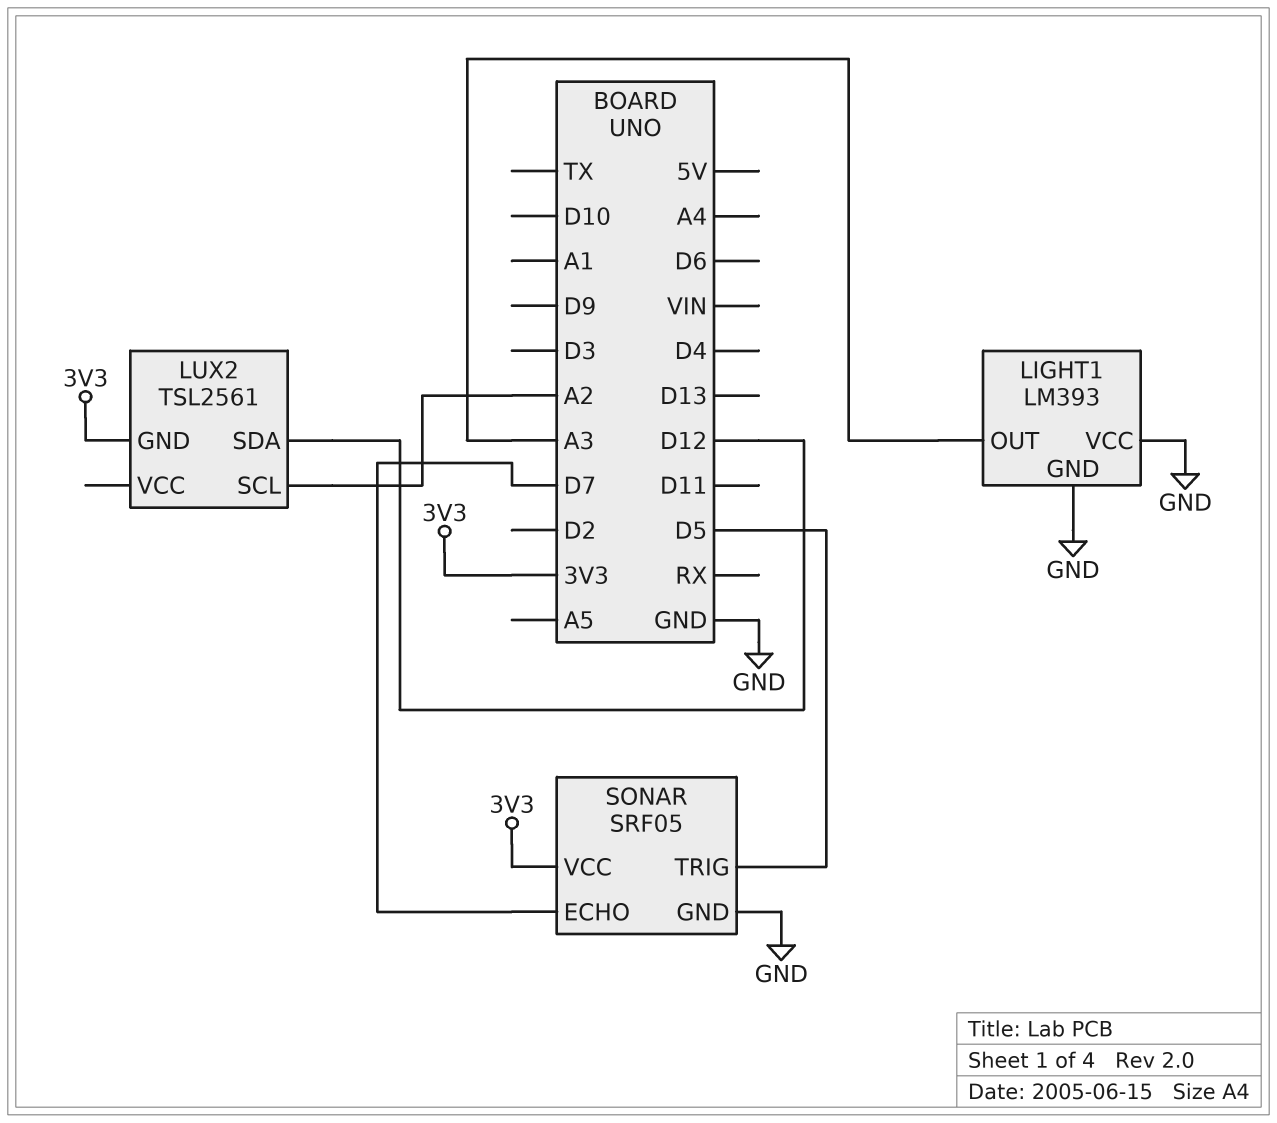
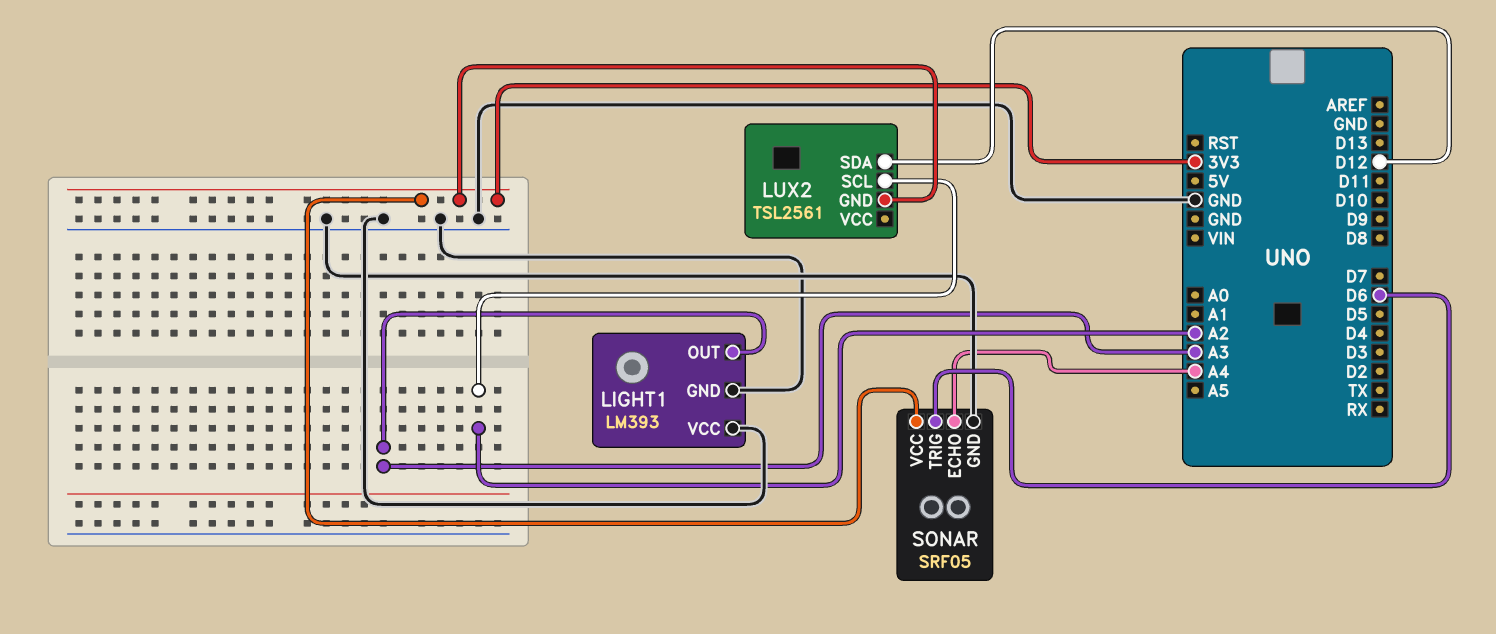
SONAR pin ECHO: D7 -> A4
SONAR pin TRIG: D5 -> D6

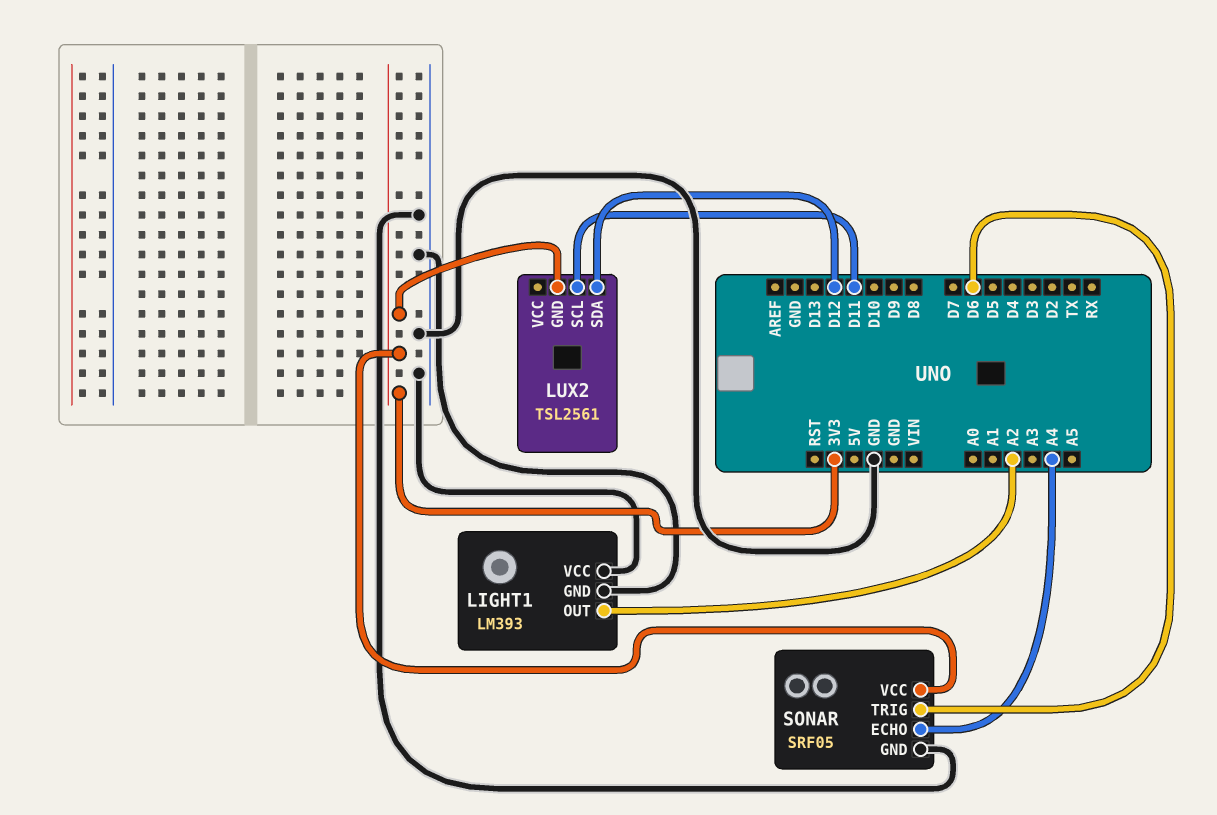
LIGHT1 pin OUT: A3 -> A2
LUX2 pin SCL: A2 -> D11

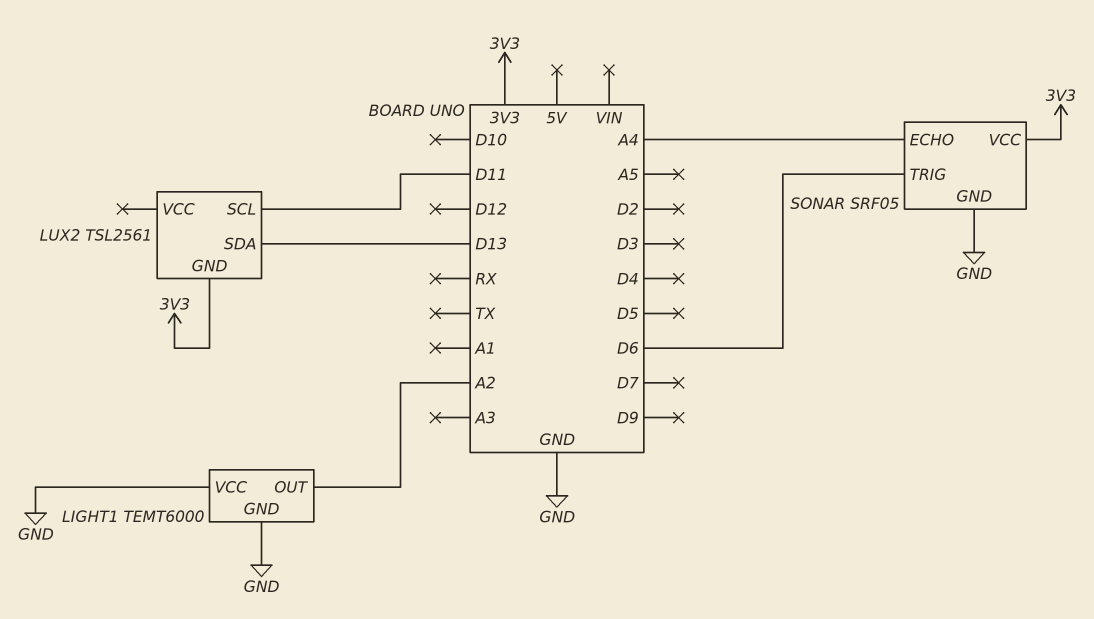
LIGHT1: LM393 -> TEMT6000
LUX2 pin SDA: D12 -> D13

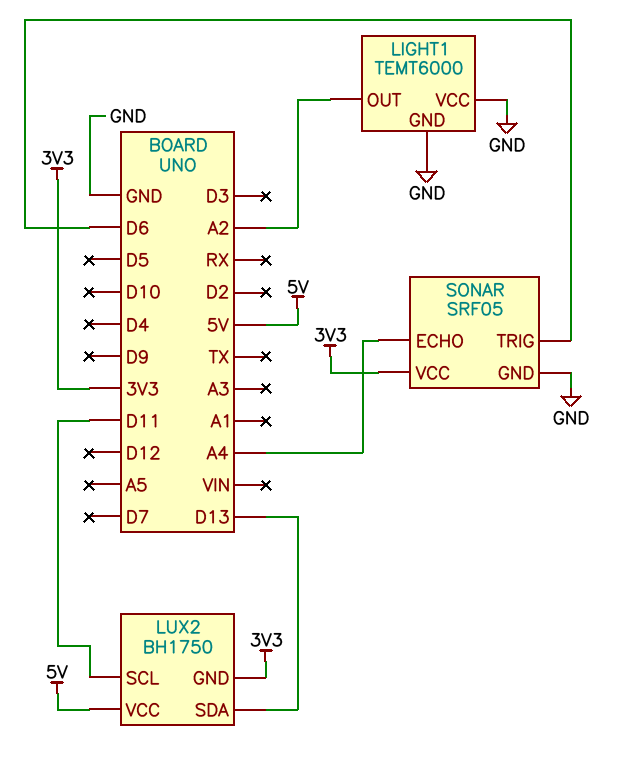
LUX2: TSL2561 -> BH1750
LUX2 pin VCC: none -> 5V

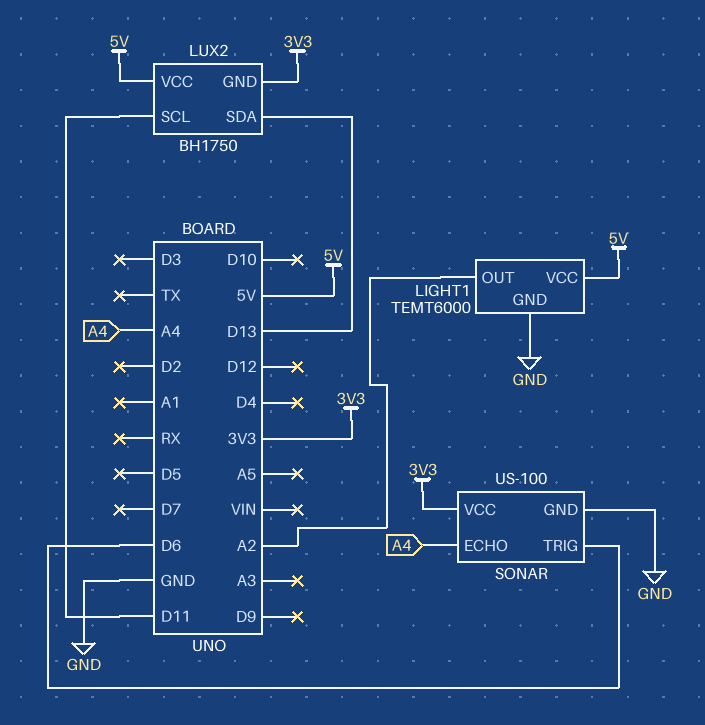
LIGHT1 pin VCC: GND -> 5V
SONAR: SRF05 -> US-100

